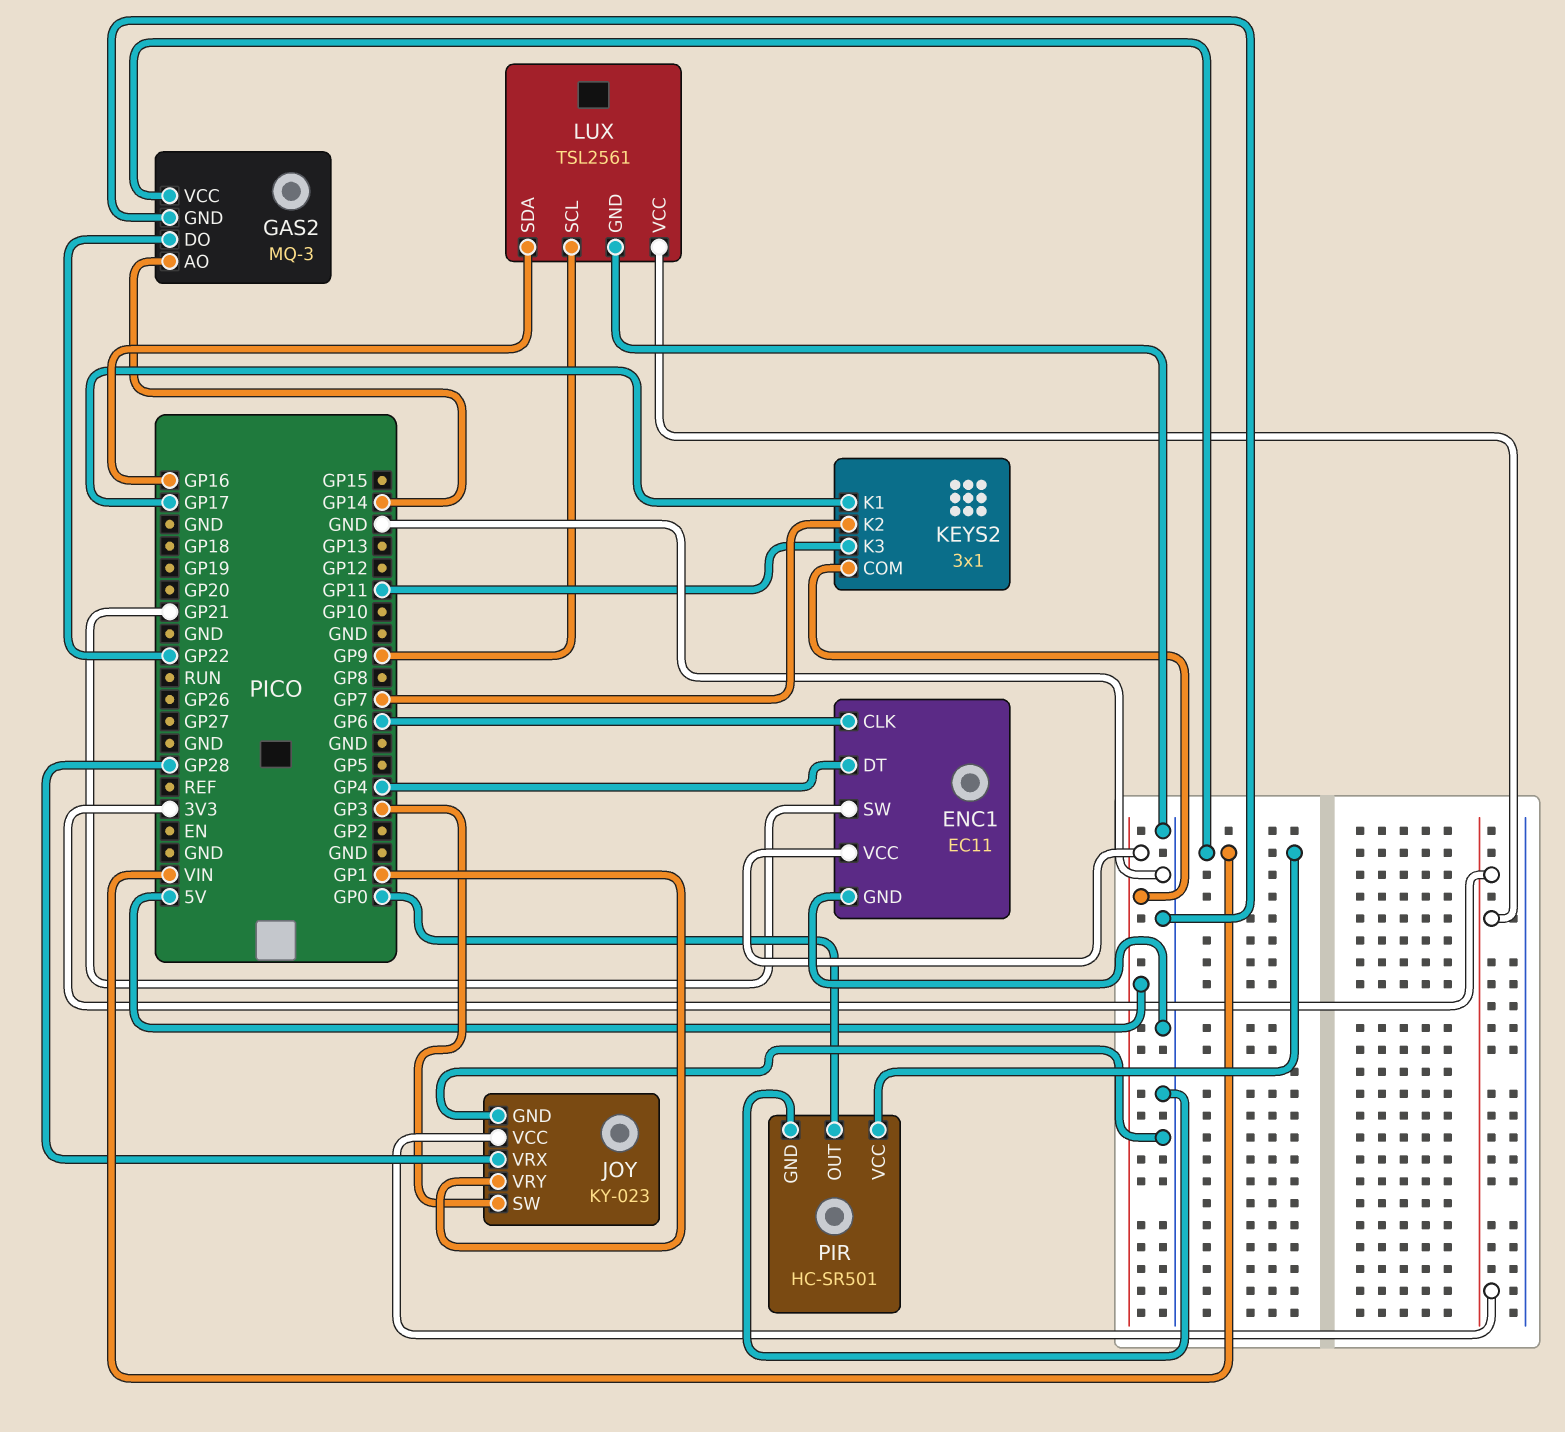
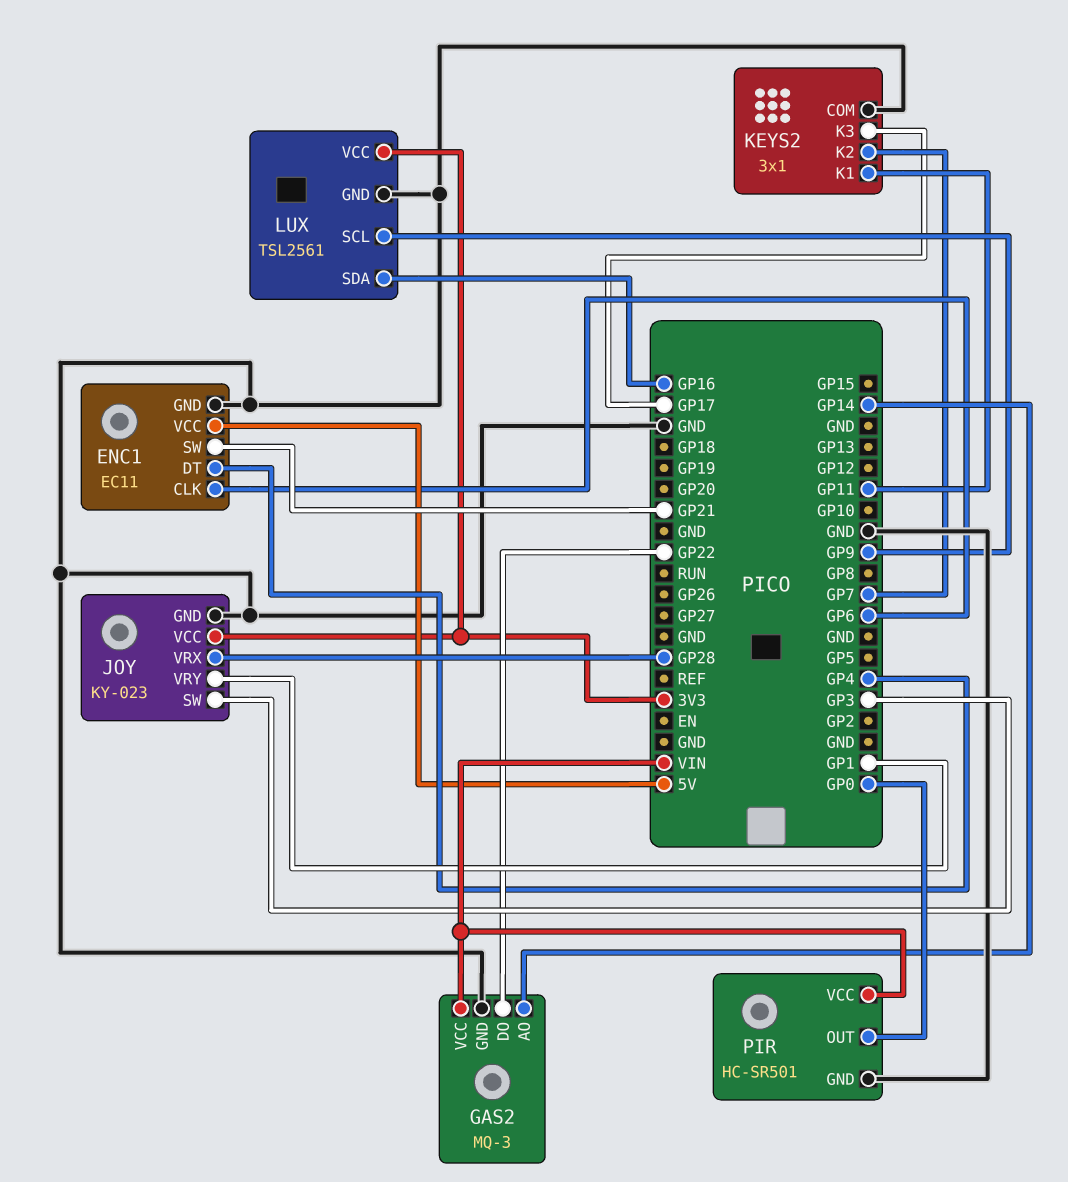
KEYS2 pin COM: 5V -> GND
KEYS2 pin K1: GP17 -> GP11
KEYS2 pin K3: GP11 -> GP17

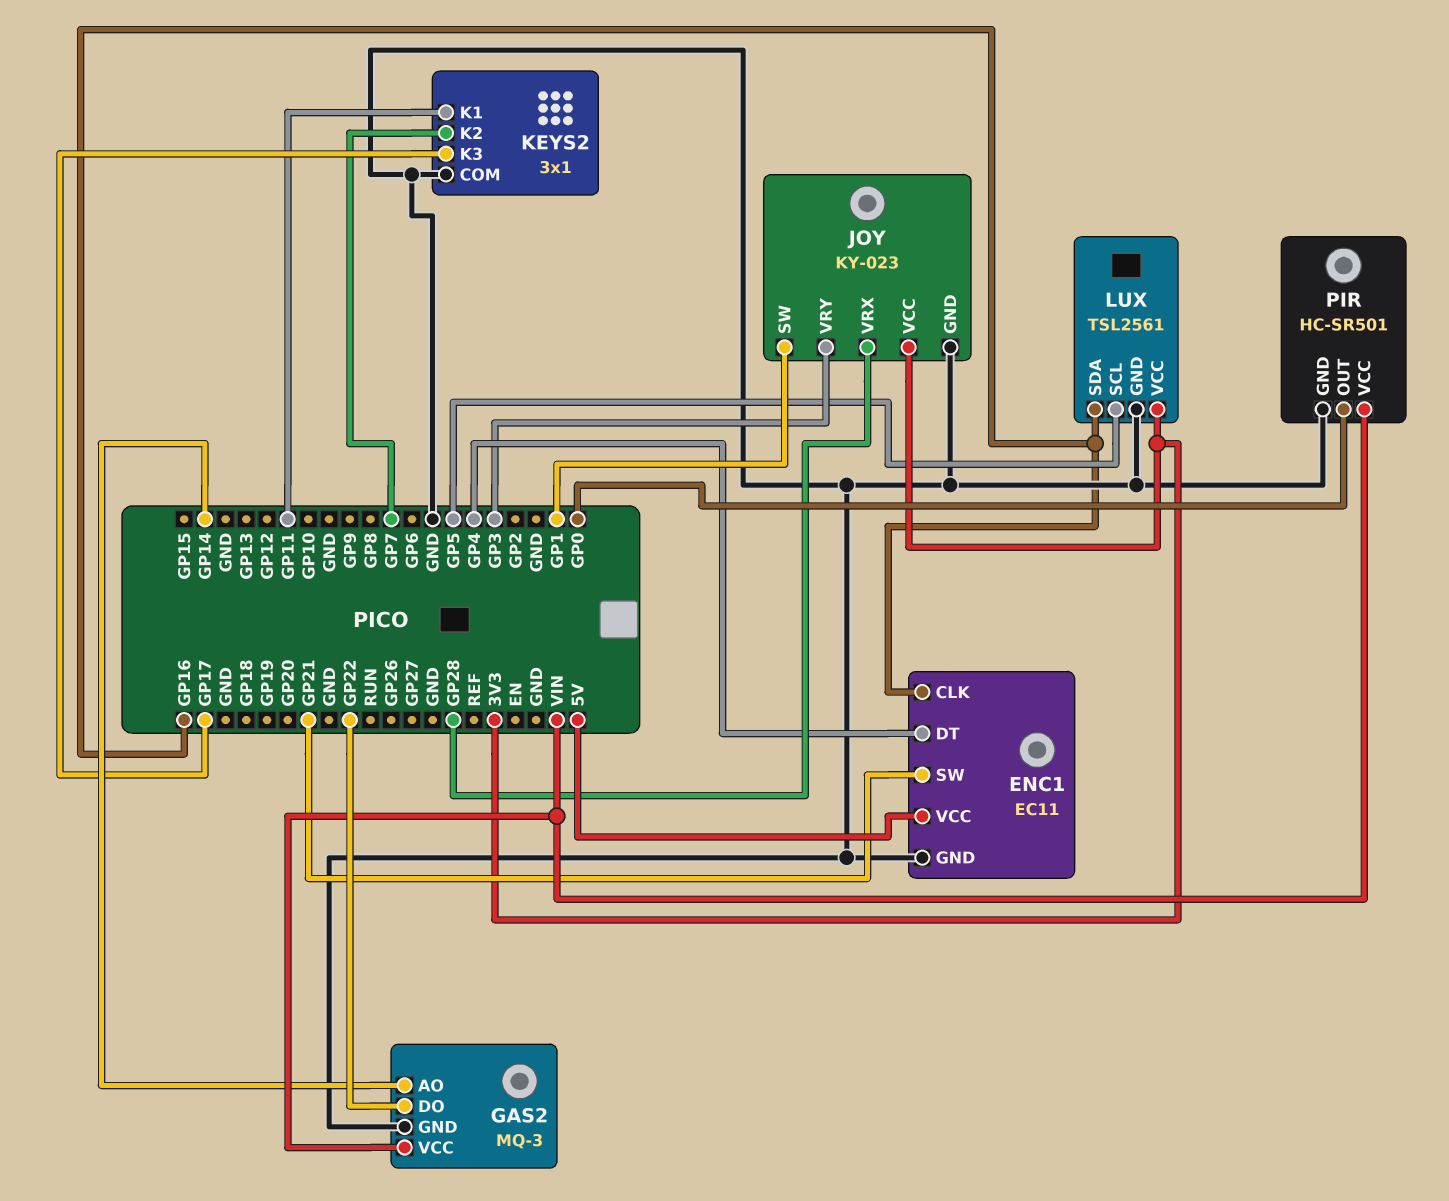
ENC1 pin CLK: GP6 -> GP16
JOY pin SW: GP3 -> GP1
JOY pin VRY: GP1 -> GP3
LUX pin SCL: GP9 -> GP5

